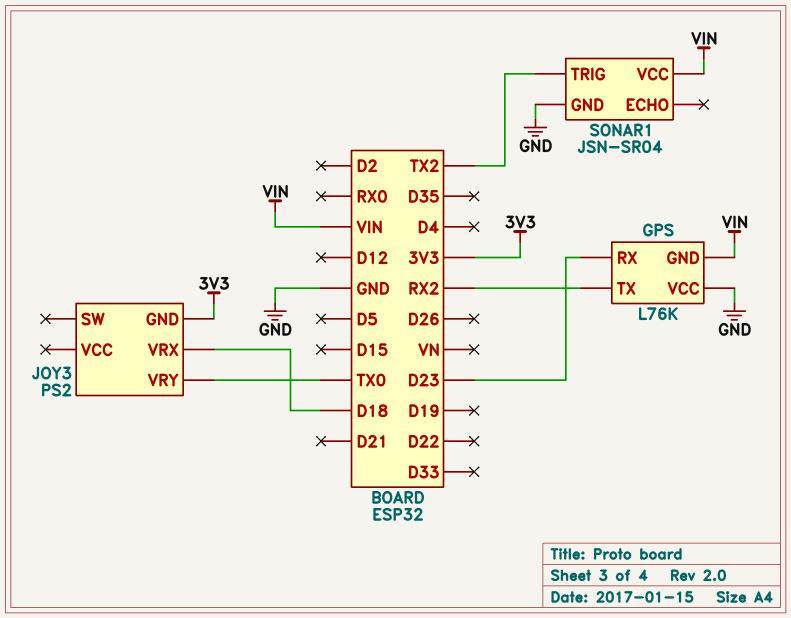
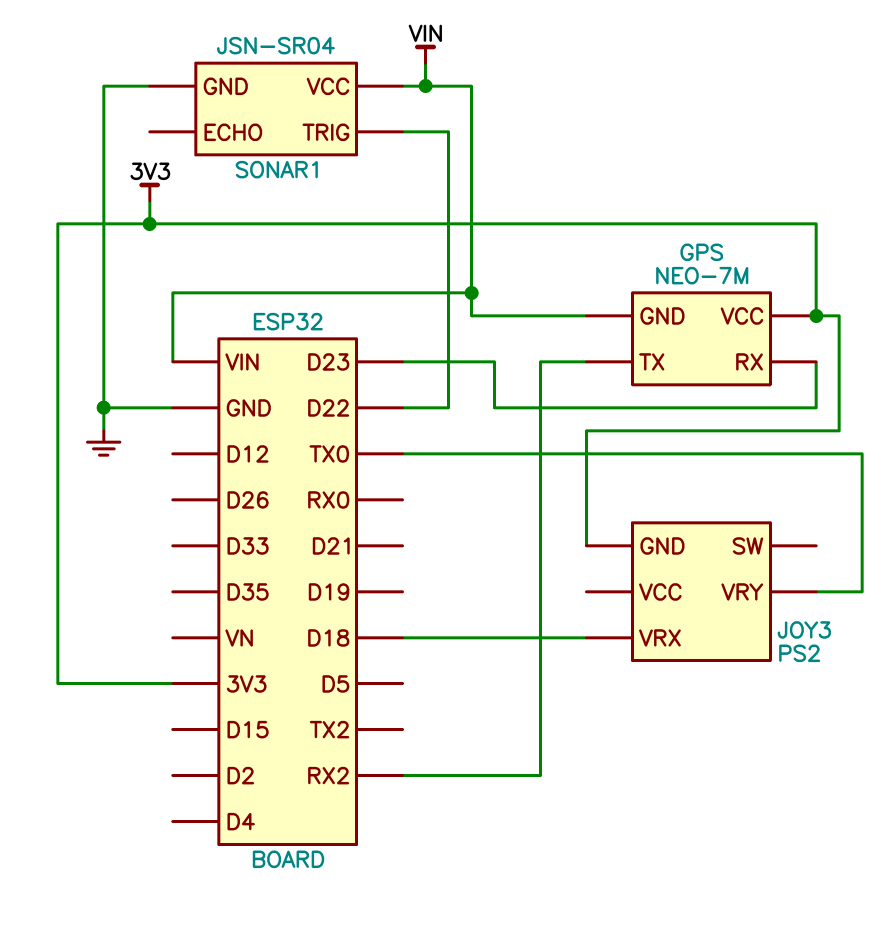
GPS: L76K -> NEO-7M
GPS pin VCC: GND -> 3V3
SONAR1 pin TRIG: TX2 -> D22

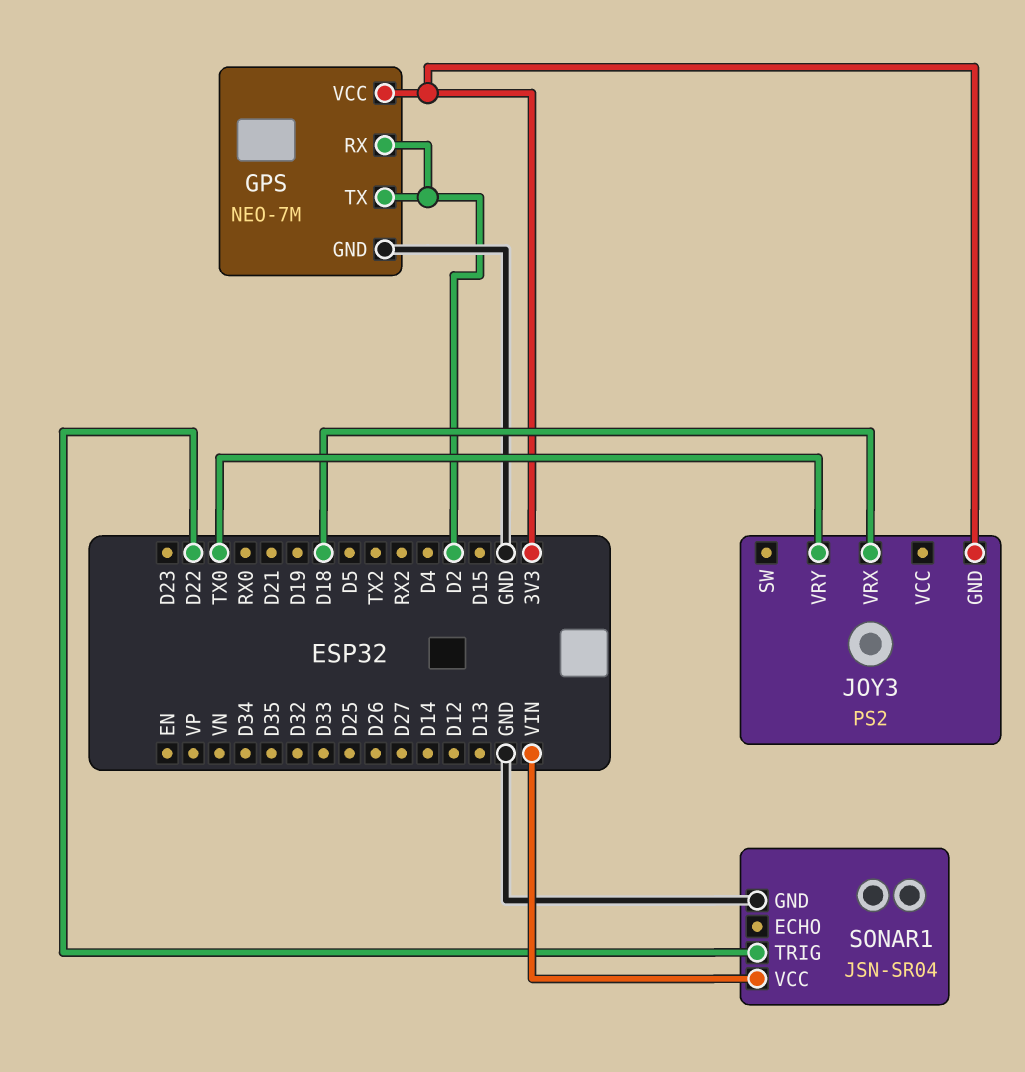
GPS pin GND: VIN -> GND
GPS pin RX: D23 -> D2
GPS pin TX: RX2 -> D2

